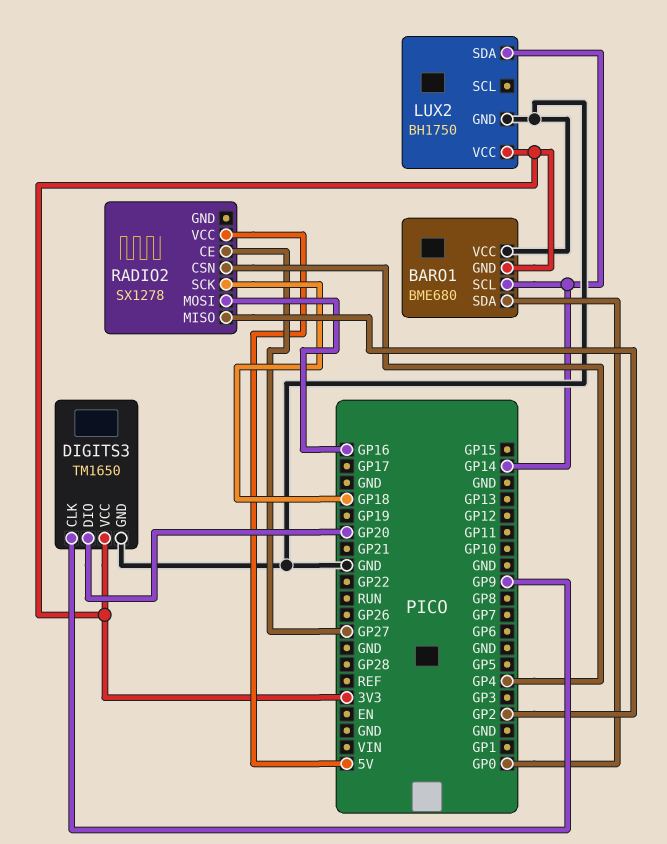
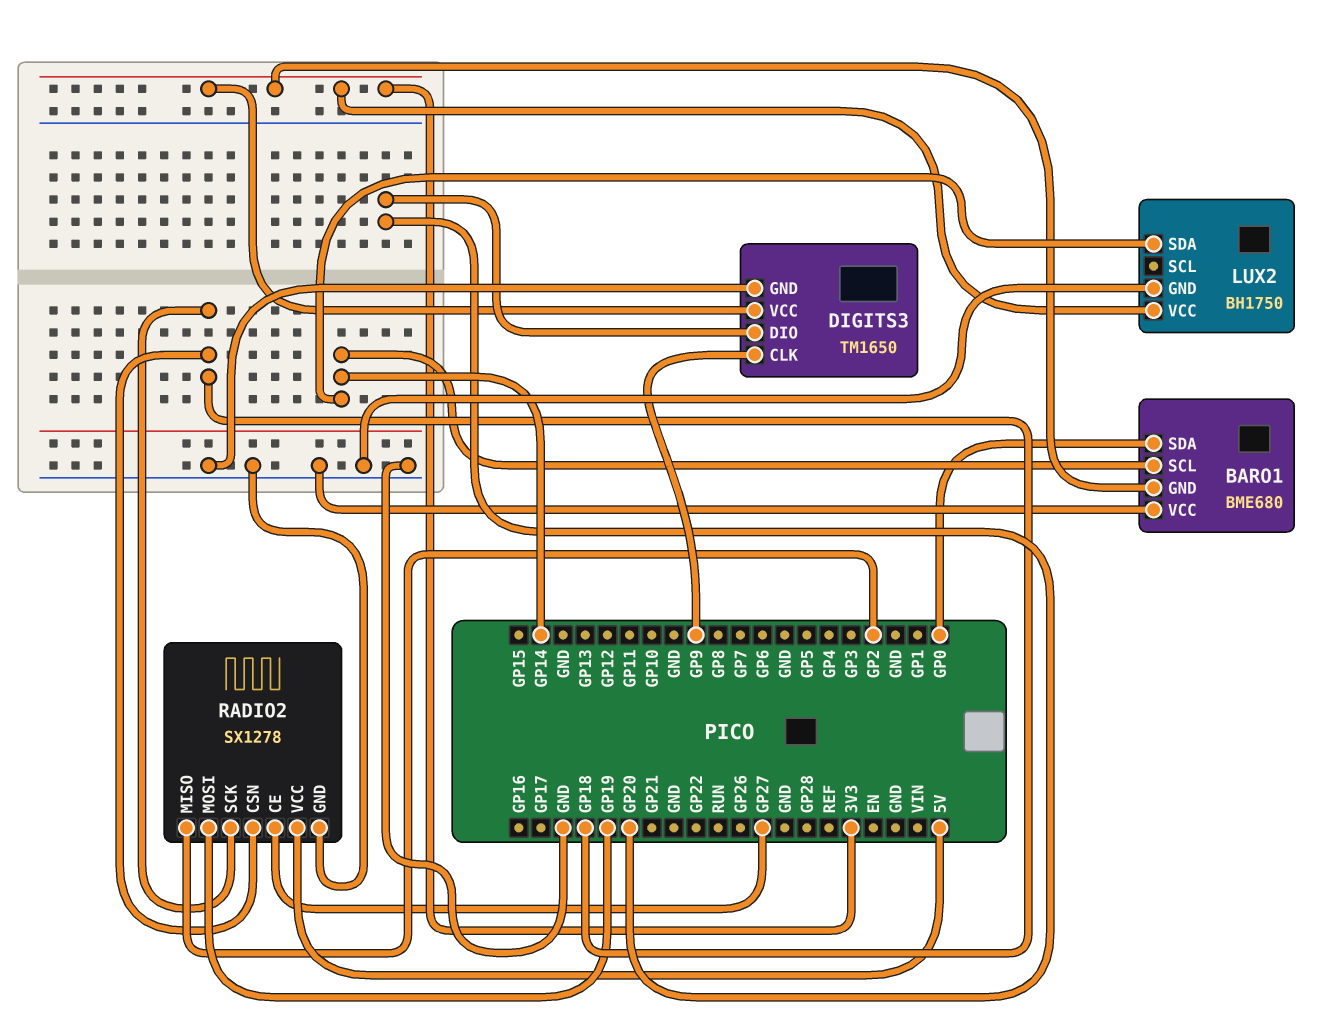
RADIO2 pin CSN: GP4 -> GP18
RADIO2 pin GND: none -> GND
RADIO2 pin MOSI: GP16 -> GP19

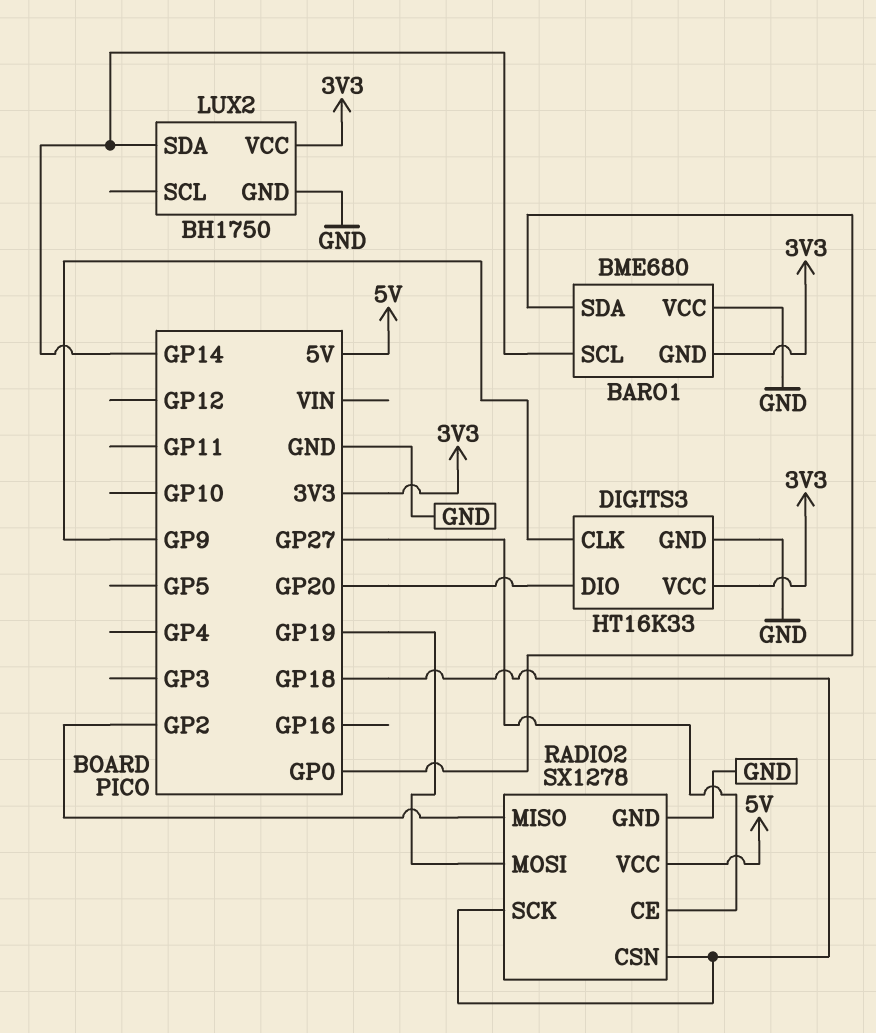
DIGITS3: TM1650 -> HT16K33

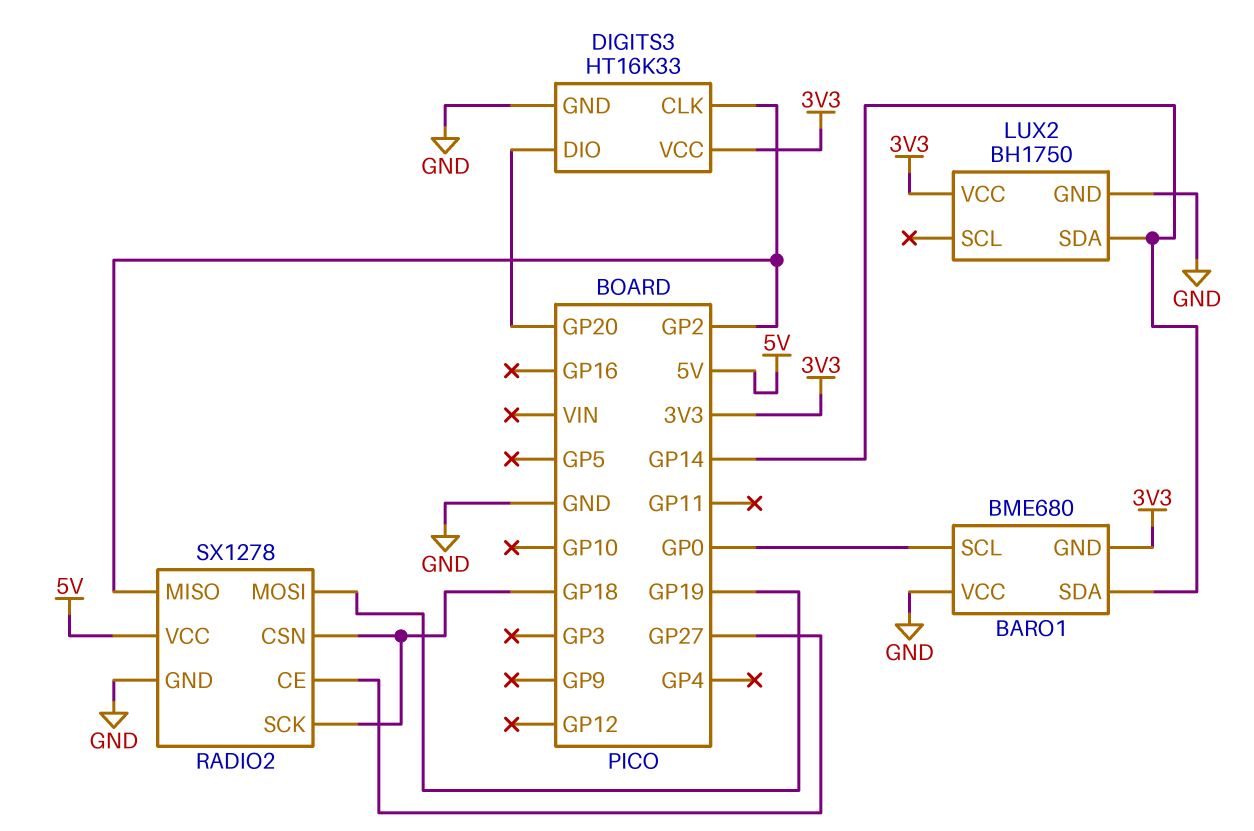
BARO1 pin SCL: GP14 -> GP0
BARO1 pin SDA: GP0 -> GP14
DIGITS3 pin CLK: GP9 -> GP2

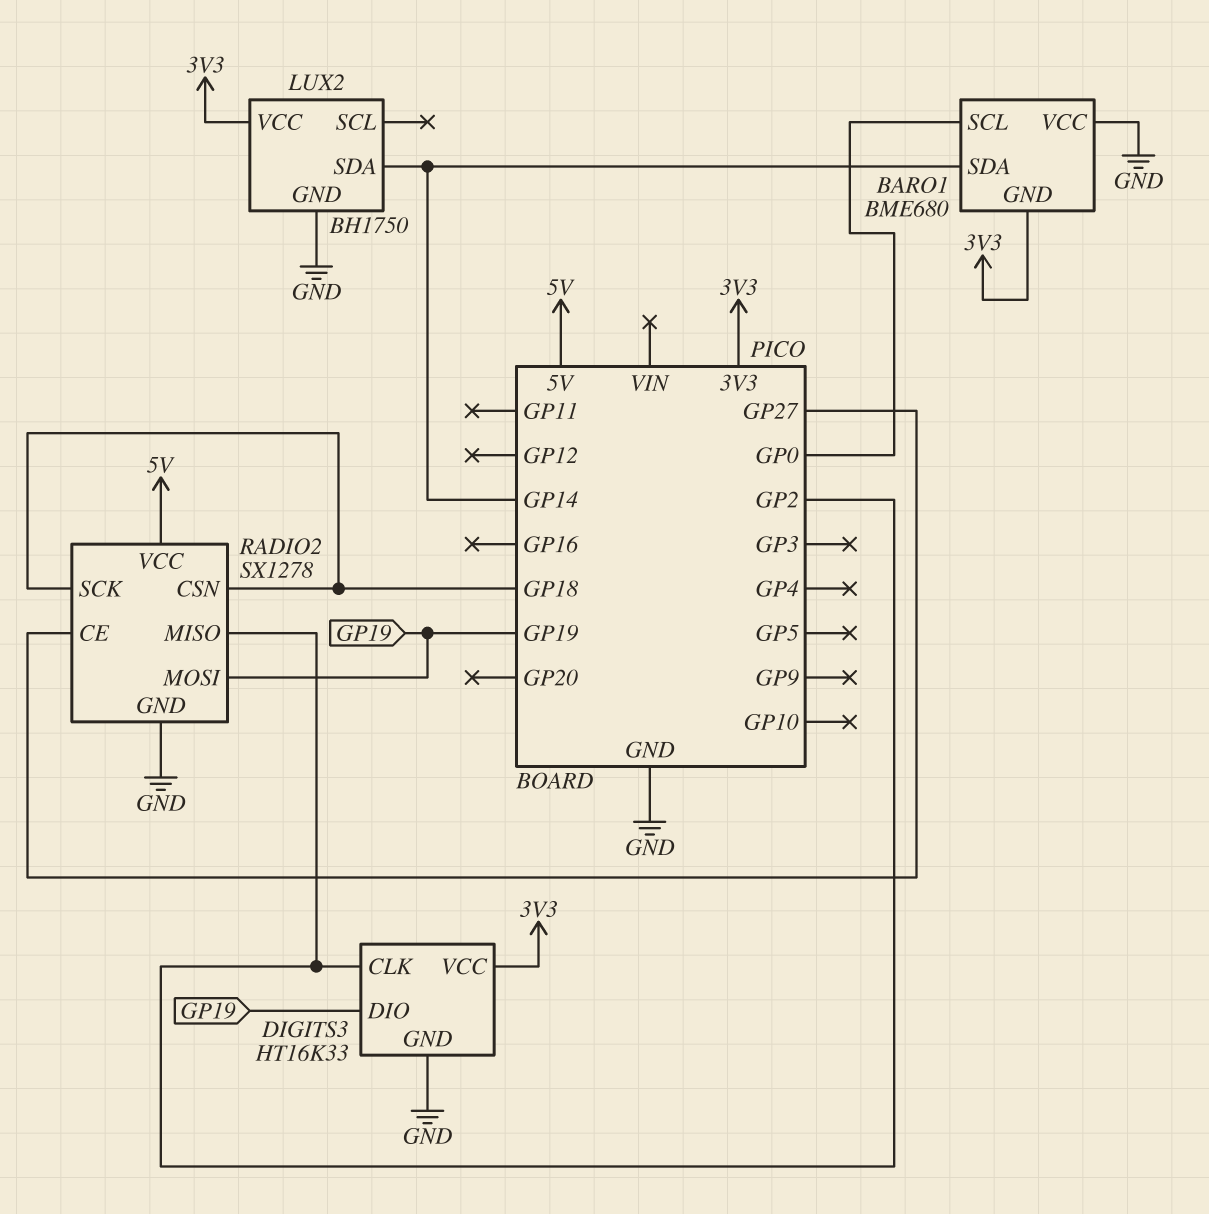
DIGITS3 pin DIO: GP20 -> GP19

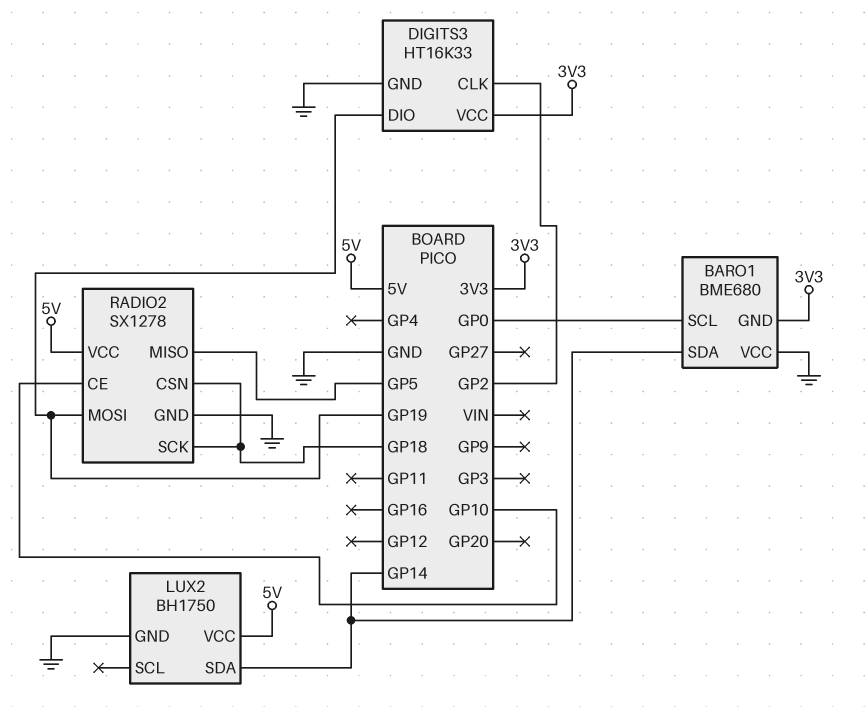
LUX2 pin VCC: 3V3 -> 5V
RADIO2 pin CE: GP27 -> GP10
RADIO2 pin MISO: GP2 -> GP5

